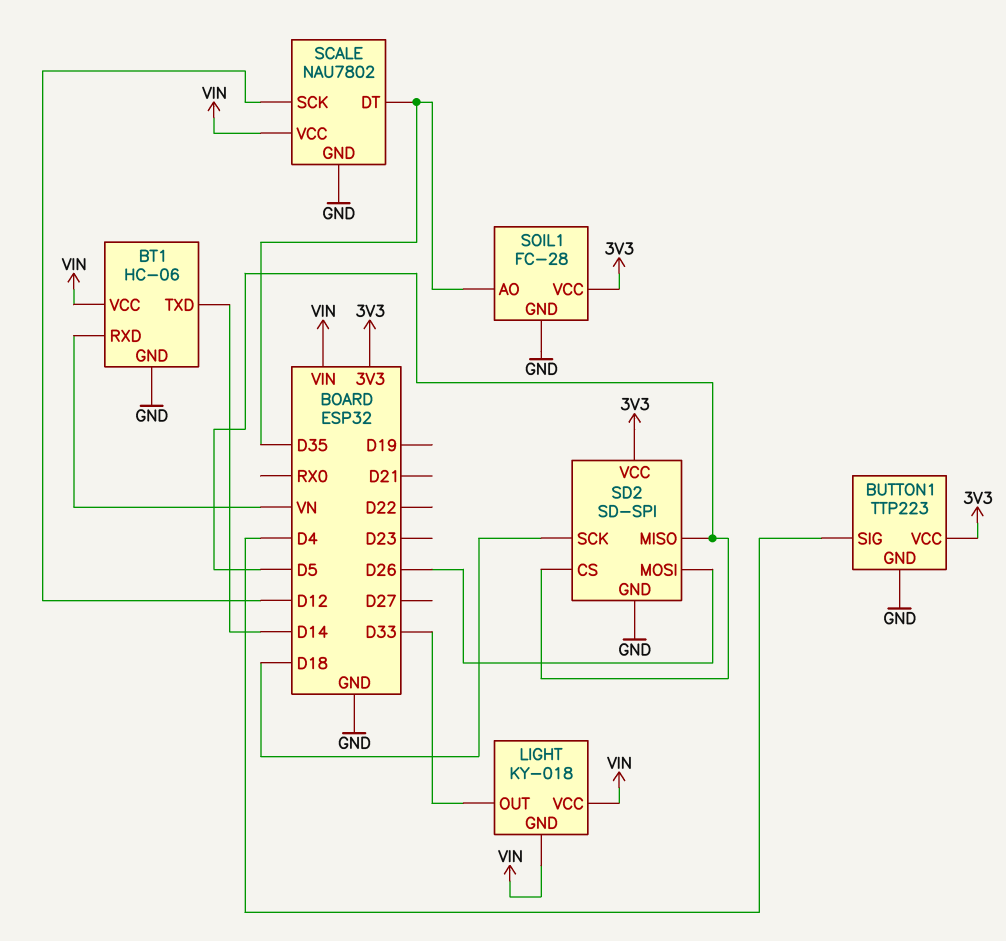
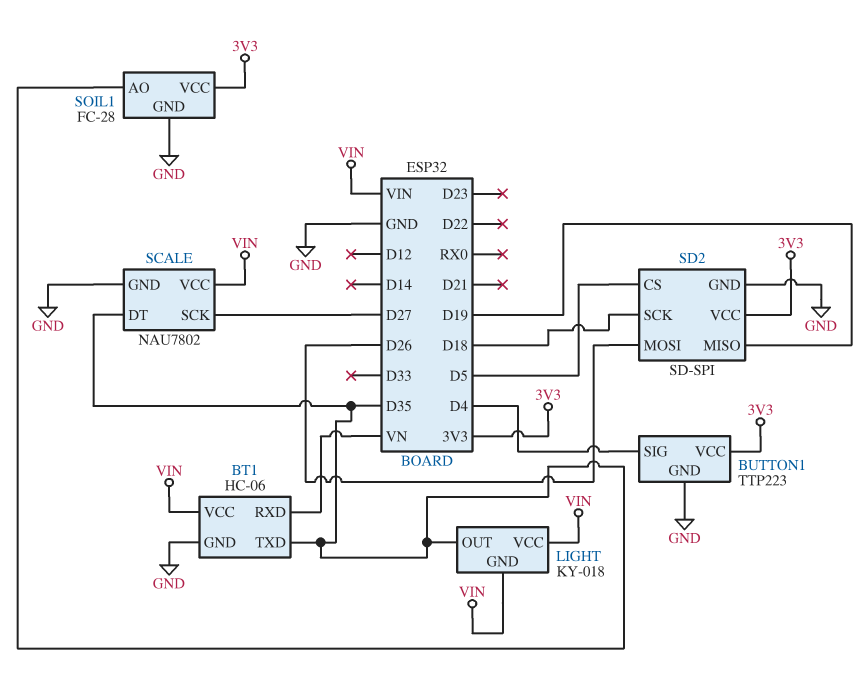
BT1 pin TXD: D14 -> D35
LIGHT pin OUT: D33 -> D35
SCALE pin SCK: D12 -> D27
SD2 pin MISO: D5 -> D19

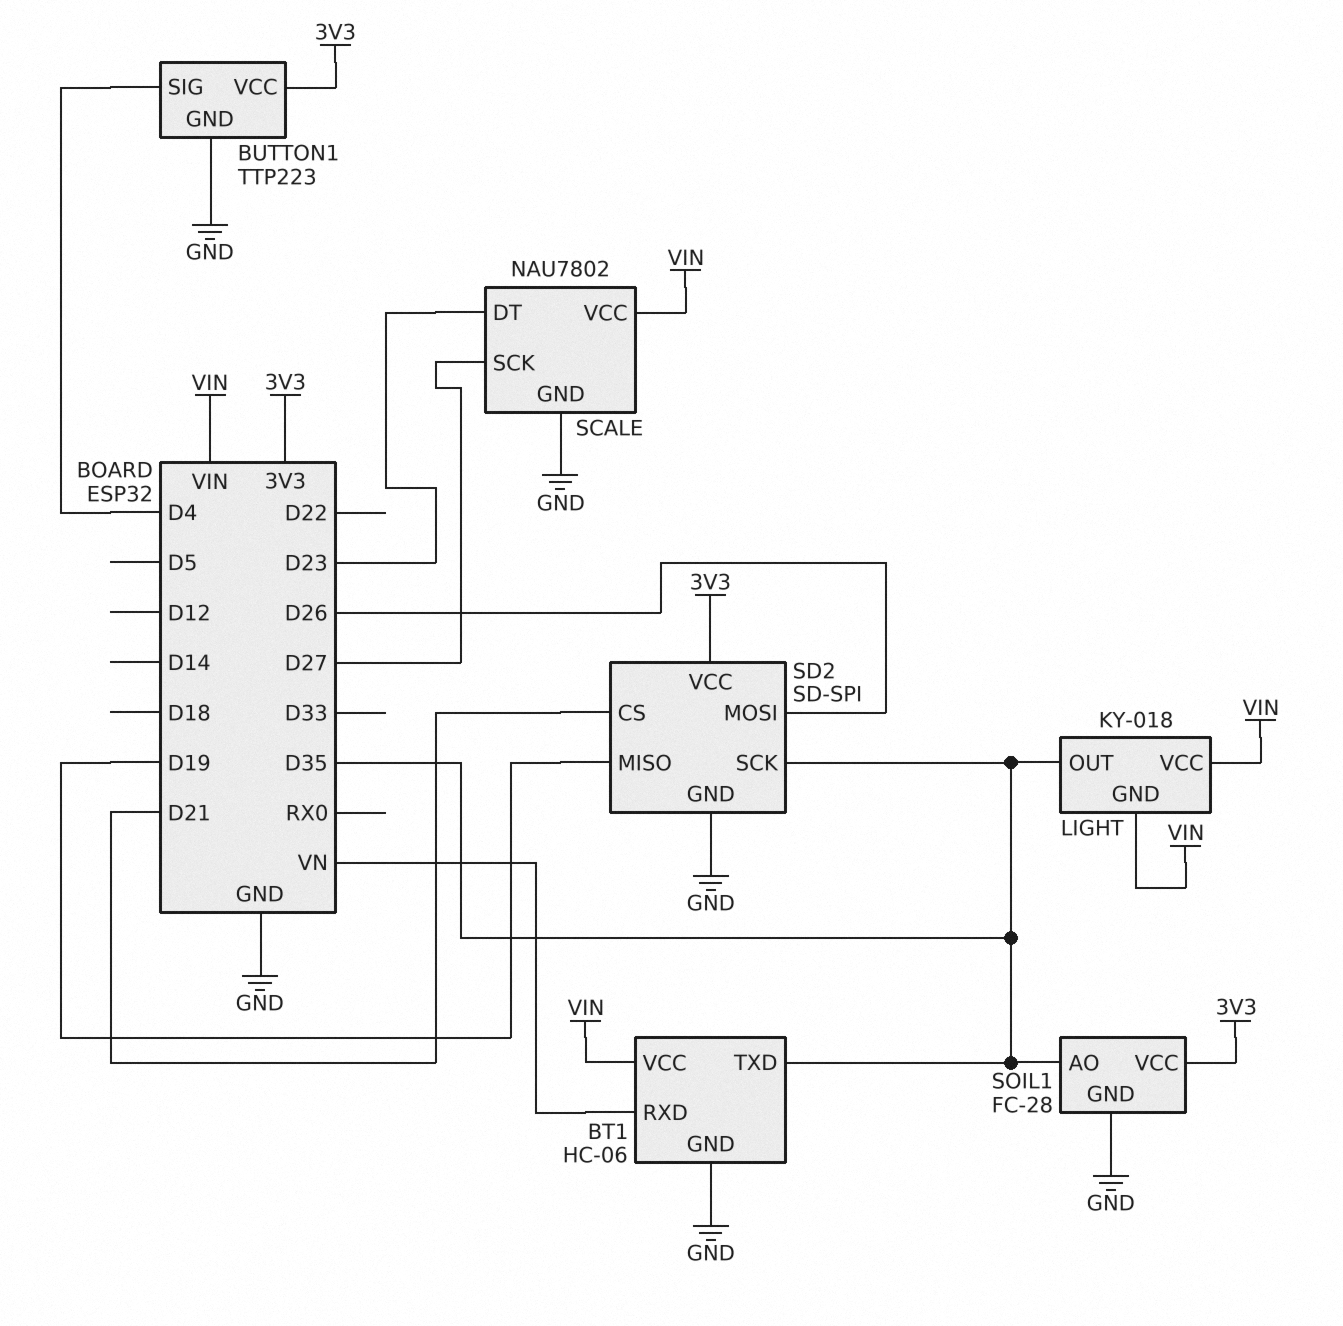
SCALE pin DT: D35 -> D23
SD2 pin CS: D5 -> D21
SD2 pin SCK: D18 -> D35

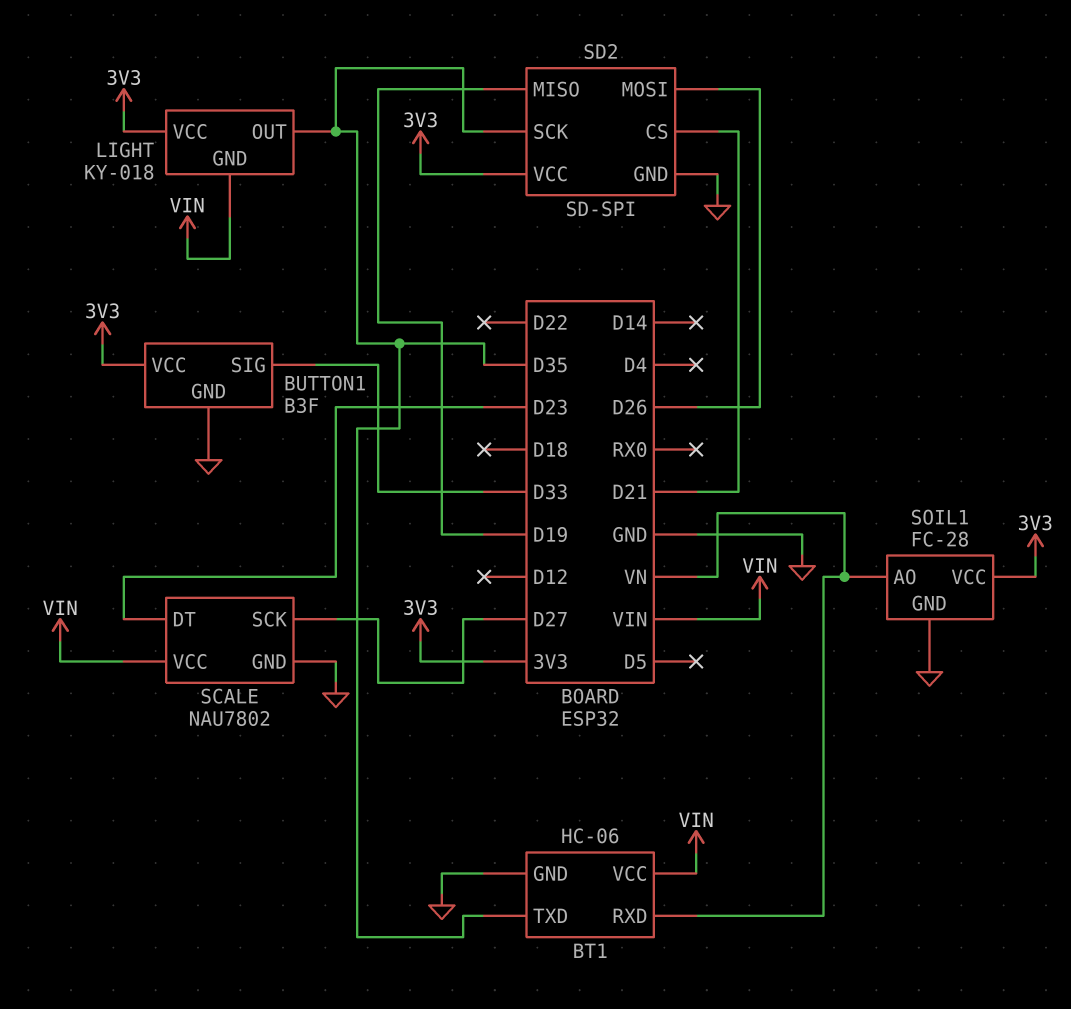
BUTTON1: TTP223 -> B3F
BUTTON1 pin SIG: D4 -> D33
LIGHT pin VCC: VIN -> 3V3
SOIL1 pin AO: D35 -> VN

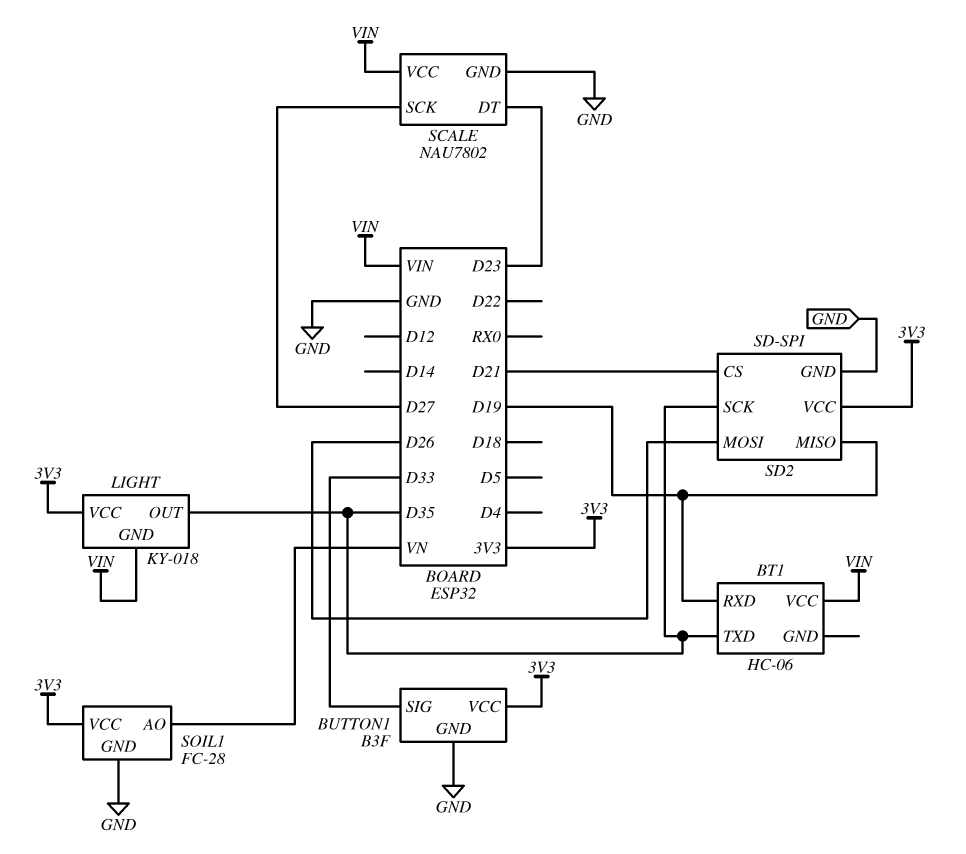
BT1 pin GND: GND -> none
BT1 pin RXD: VN -> D19

